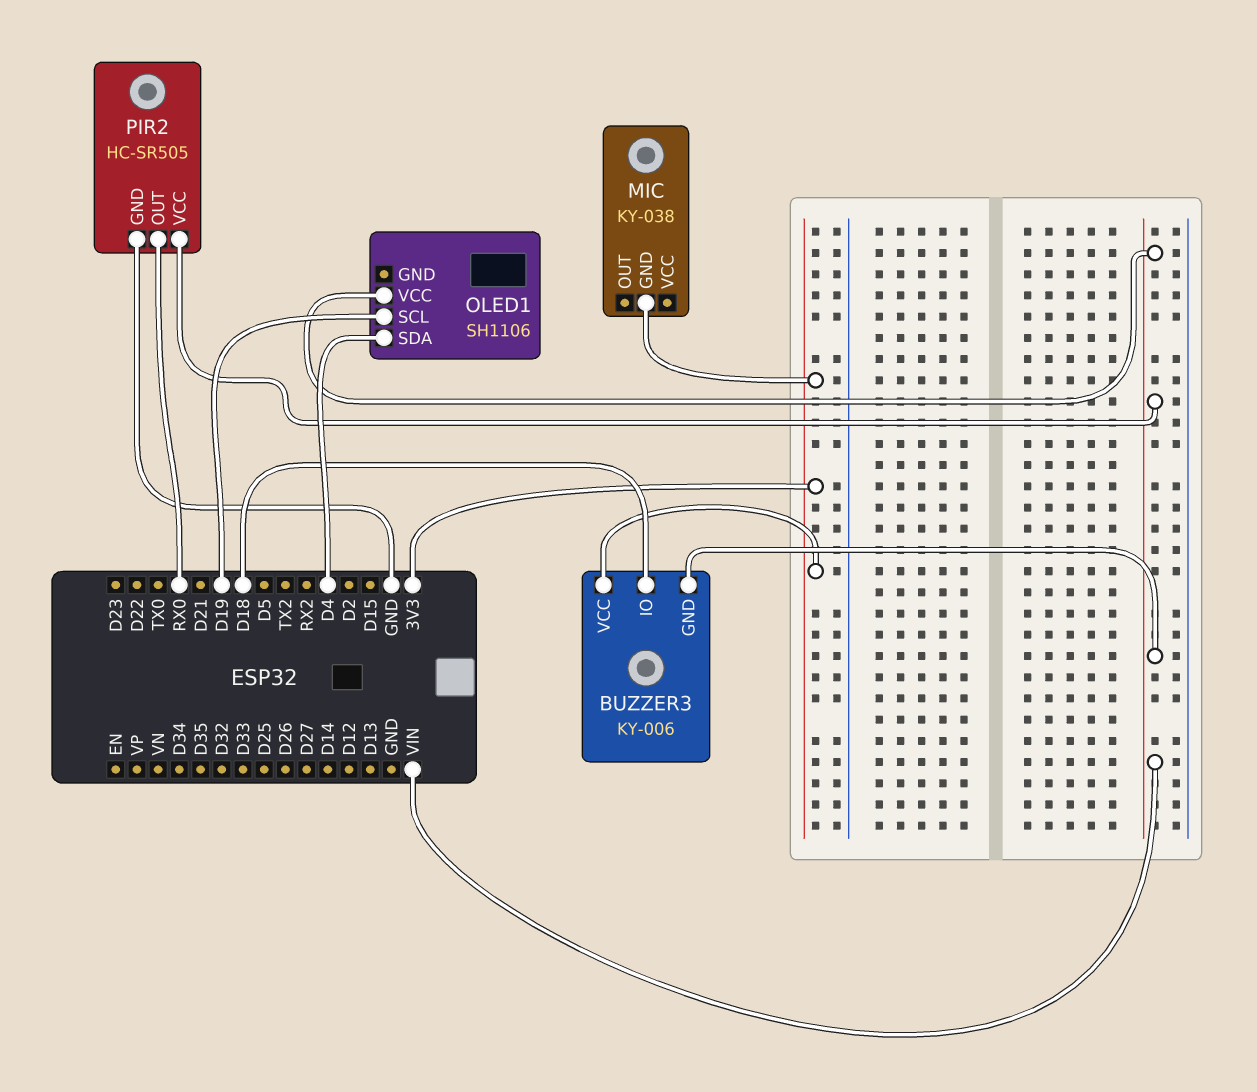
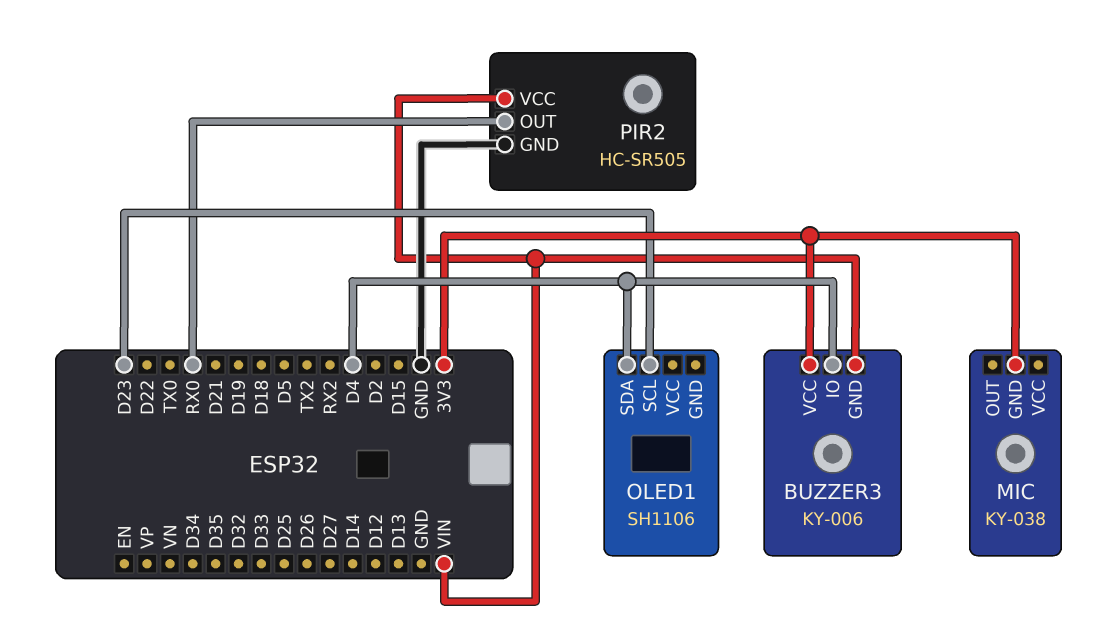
BUZZER3 pin IO: D18 -> D4
OLED1 pin SCL: D19 -> D23
OLED1 pin VCC: VIN -> none

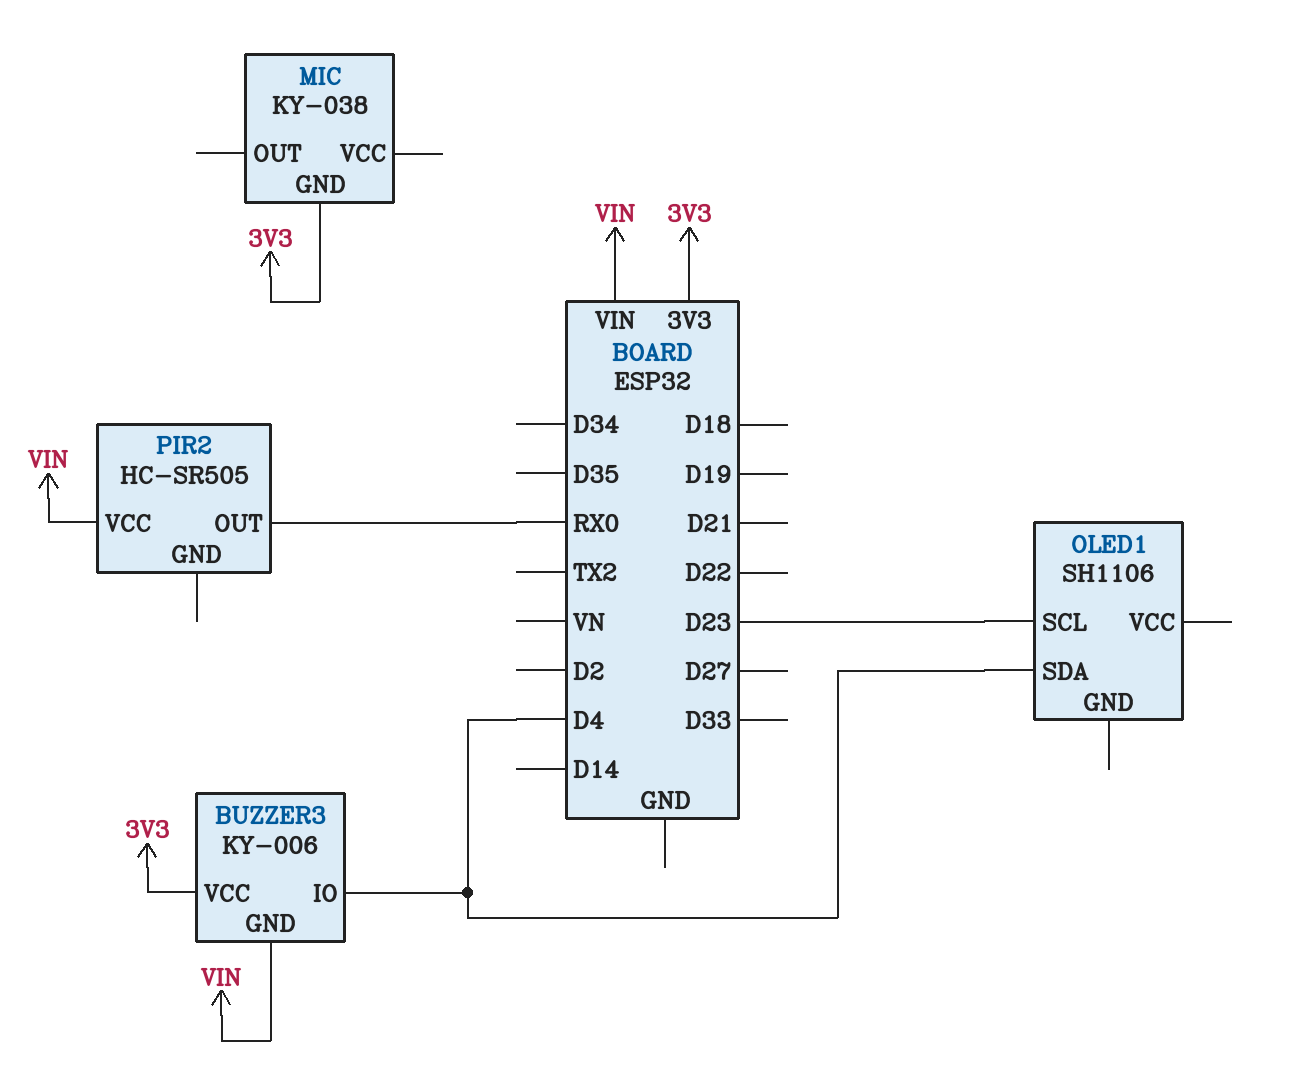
PIR2 pin GND: GND -> none

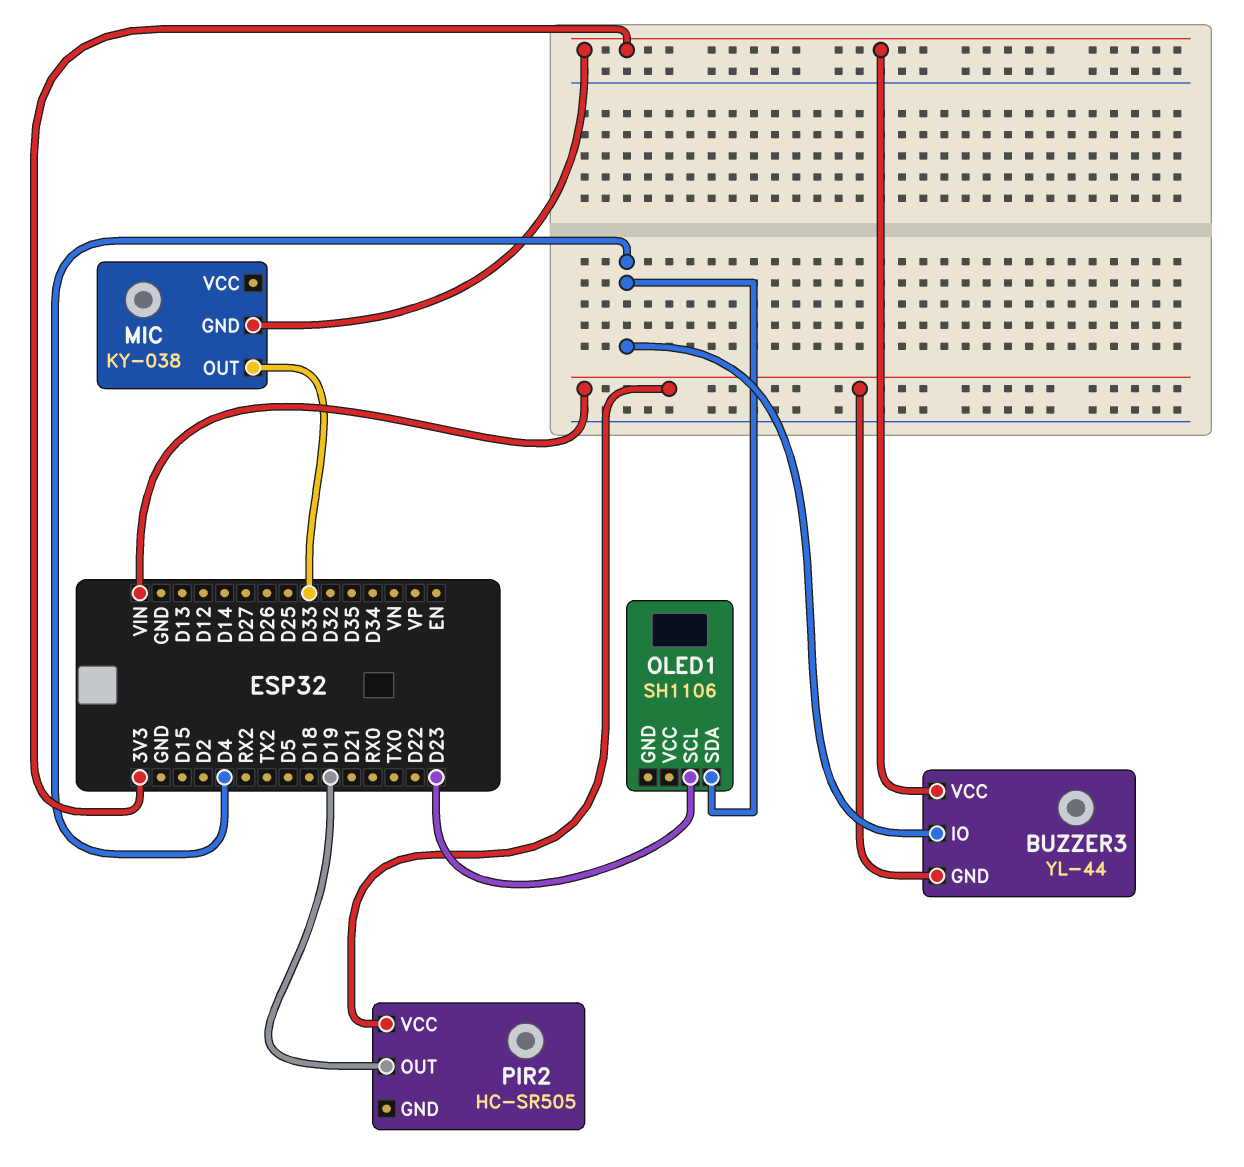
BUZZER3: KY-006 -> YL-44
MIC pin OUT: none -> D33
PIR2 pin OUT: RX0 -> D19

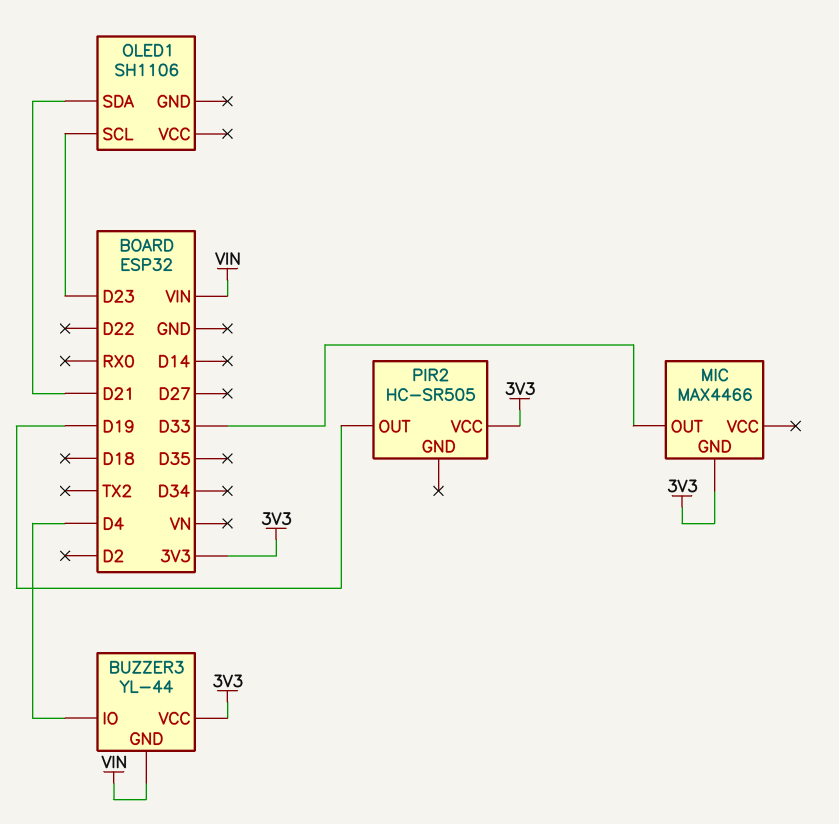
MIC: KY-038 -> MAX4466
OLED1 pin SDA: D4 -> D21
PIR2 pin VCC: VIN -> 3V3

